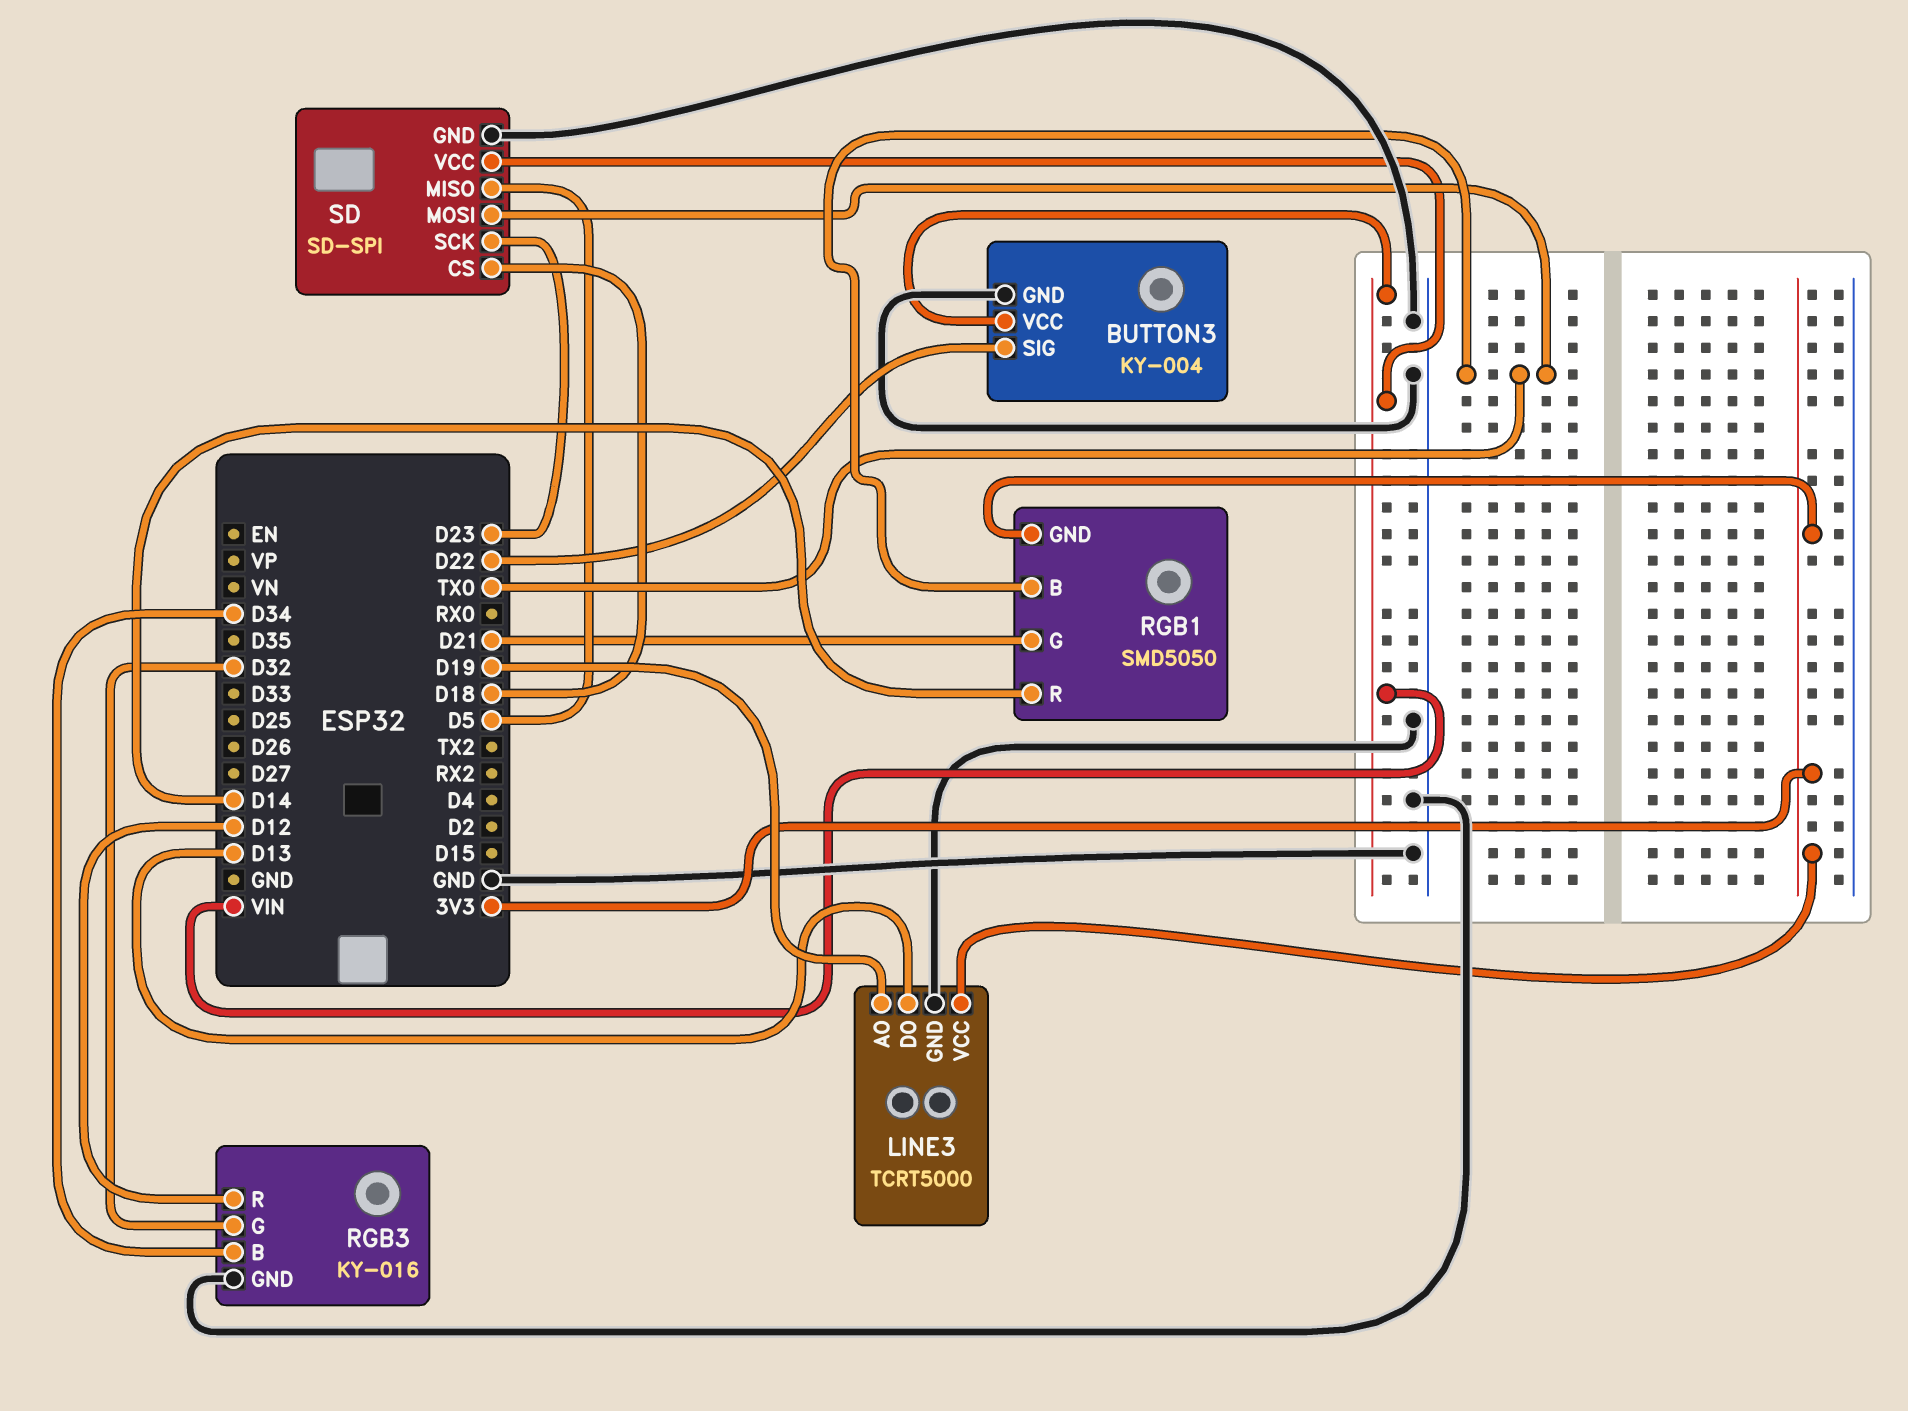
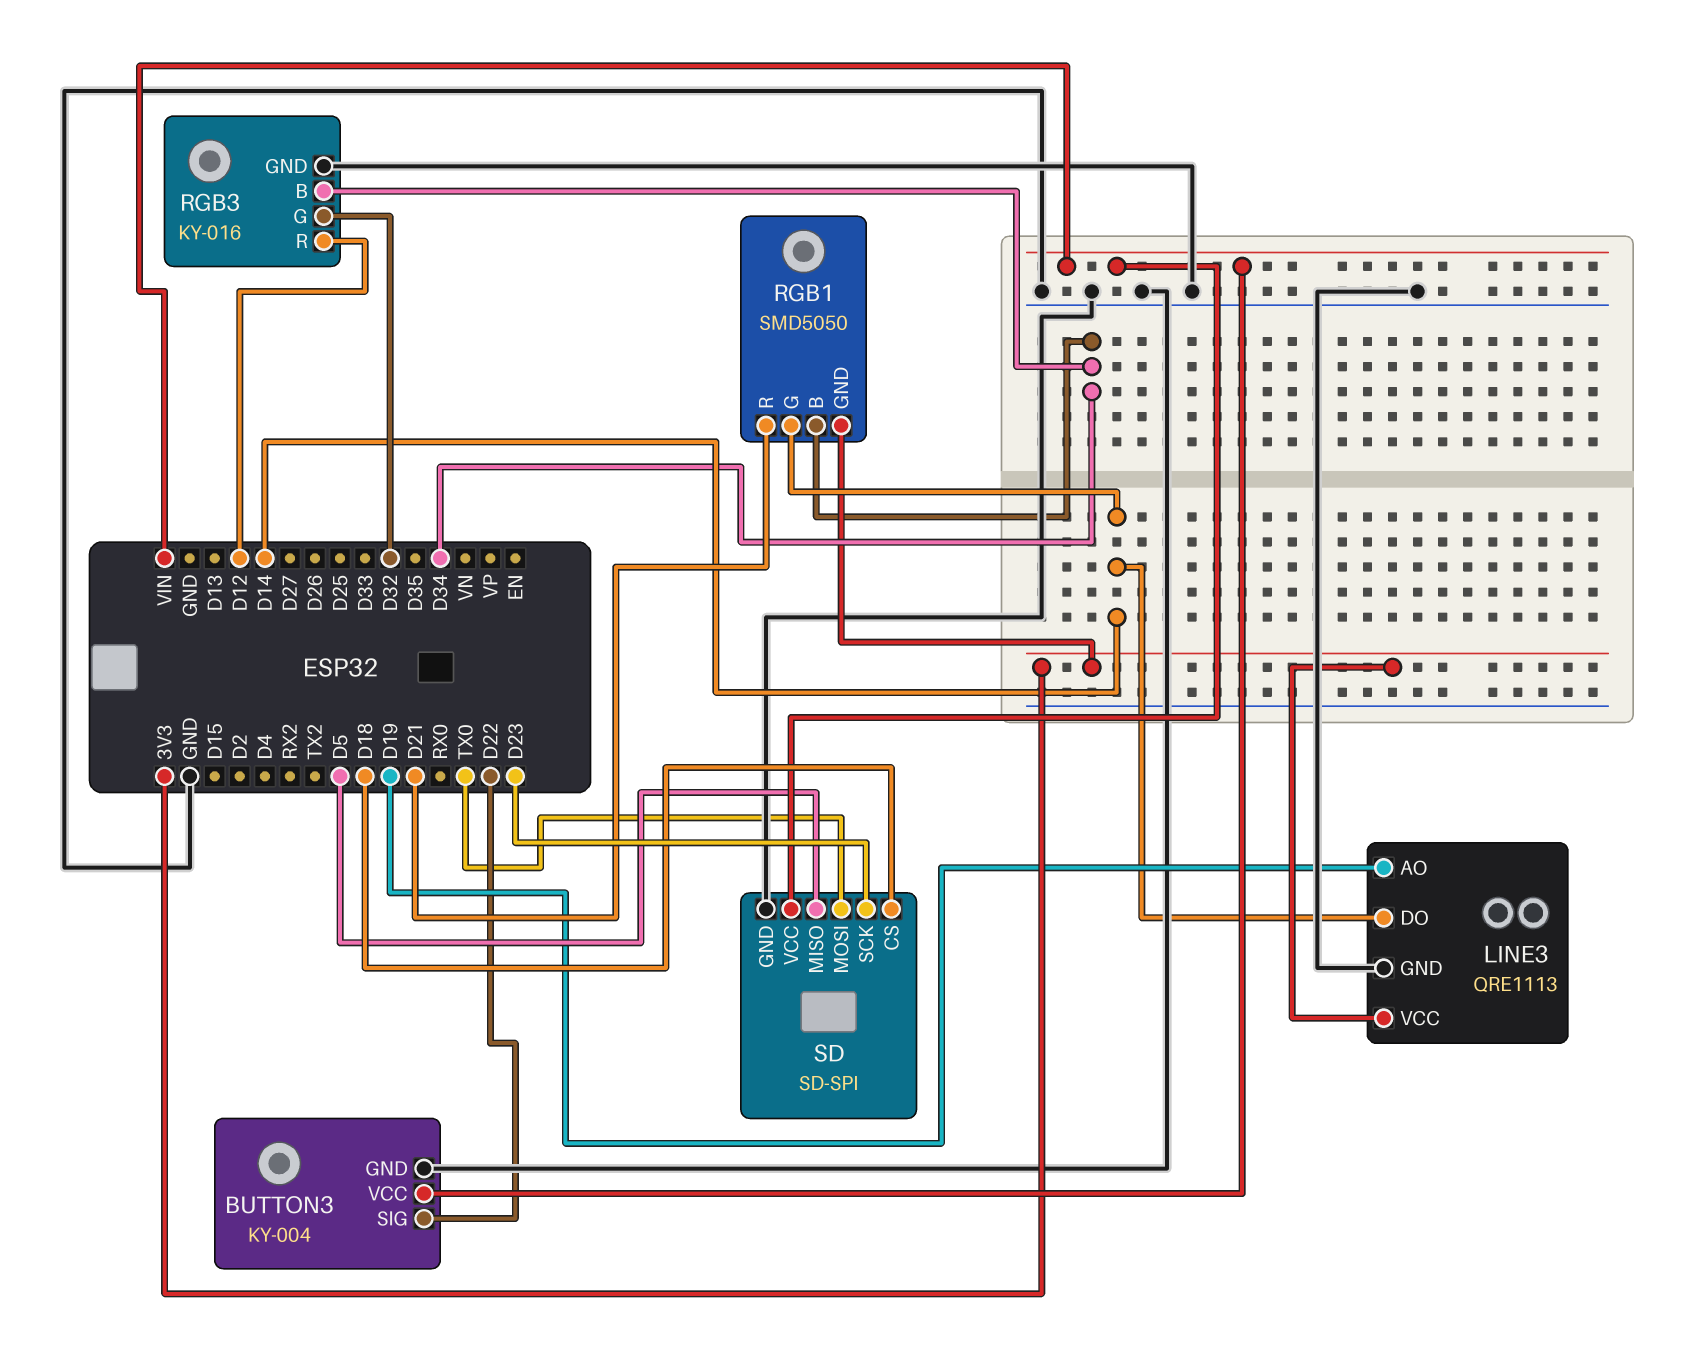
LINE3: TCRT5000 -> QRE1113
LINE3 pin DO: D13 -> D14
RGB1 pin B: TX0 -> D34
RGB1 pin G: D21 -> D14
RGB1 pin R: D14 -> D21

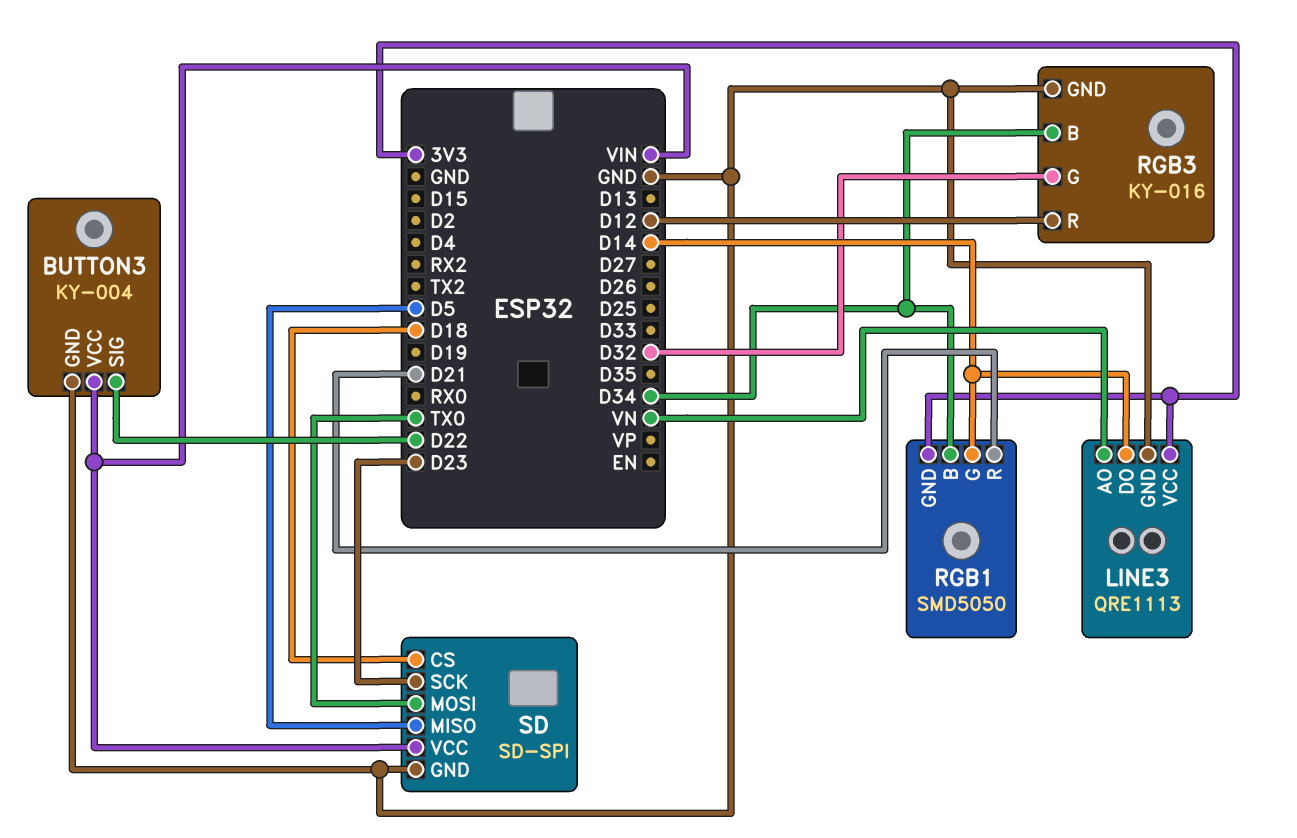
LINE3 pin AO: D19 -> VN

